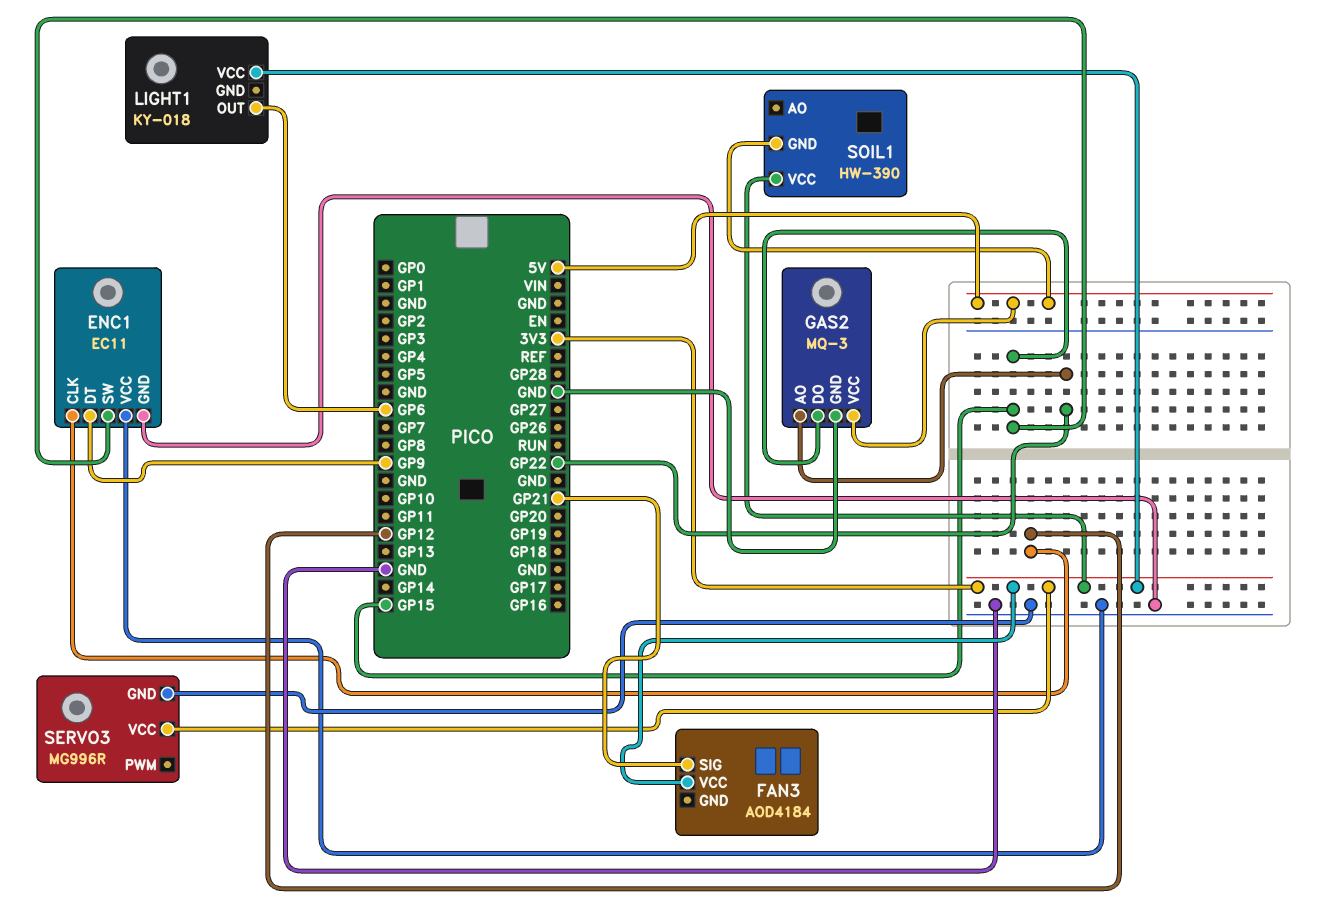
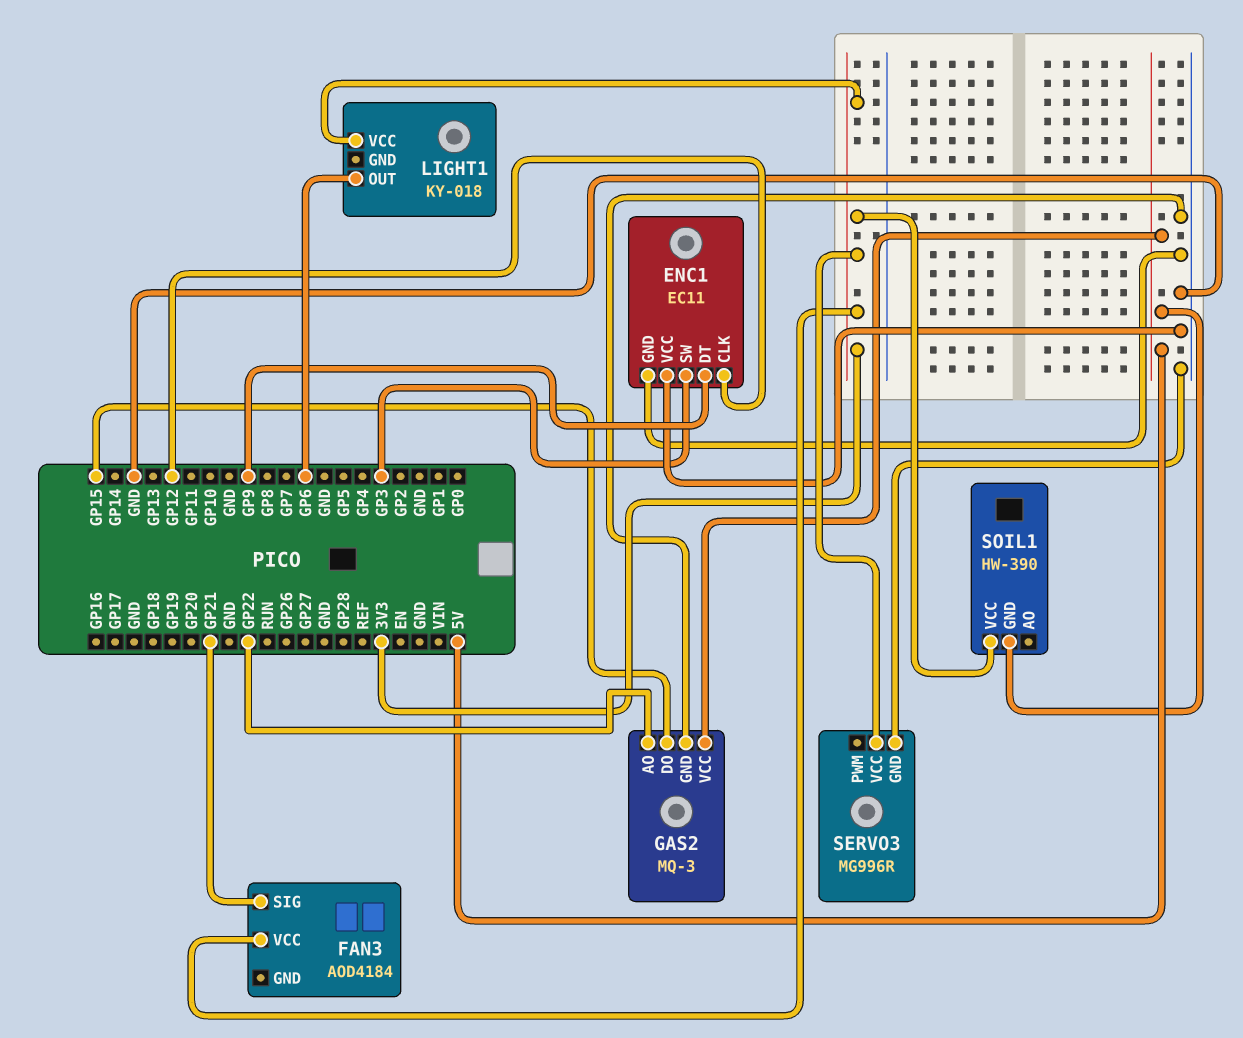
ENC1 pin SW: GP15 -> GP3

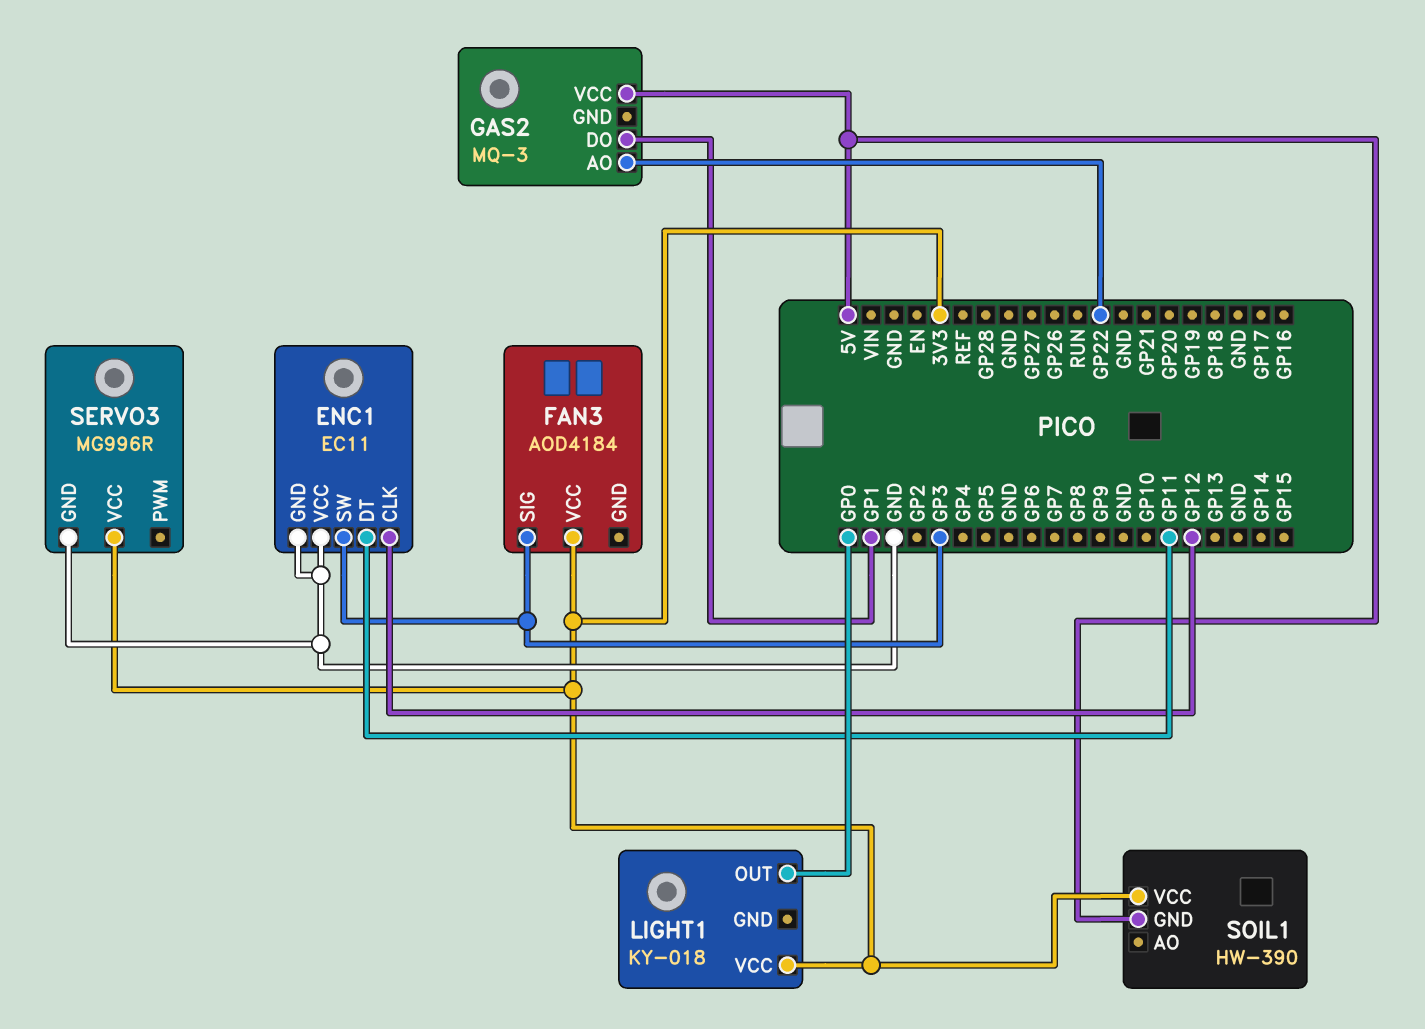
ENC1 pin DT: GP9 -> GP11
FAN3 pin SIG: GP21 -> GP3
GAS2 pin DO: GP15 -> GP1
GAS2 pin GND: GND -> none
LIGHT1 pin OUT: GP6 -> GP0

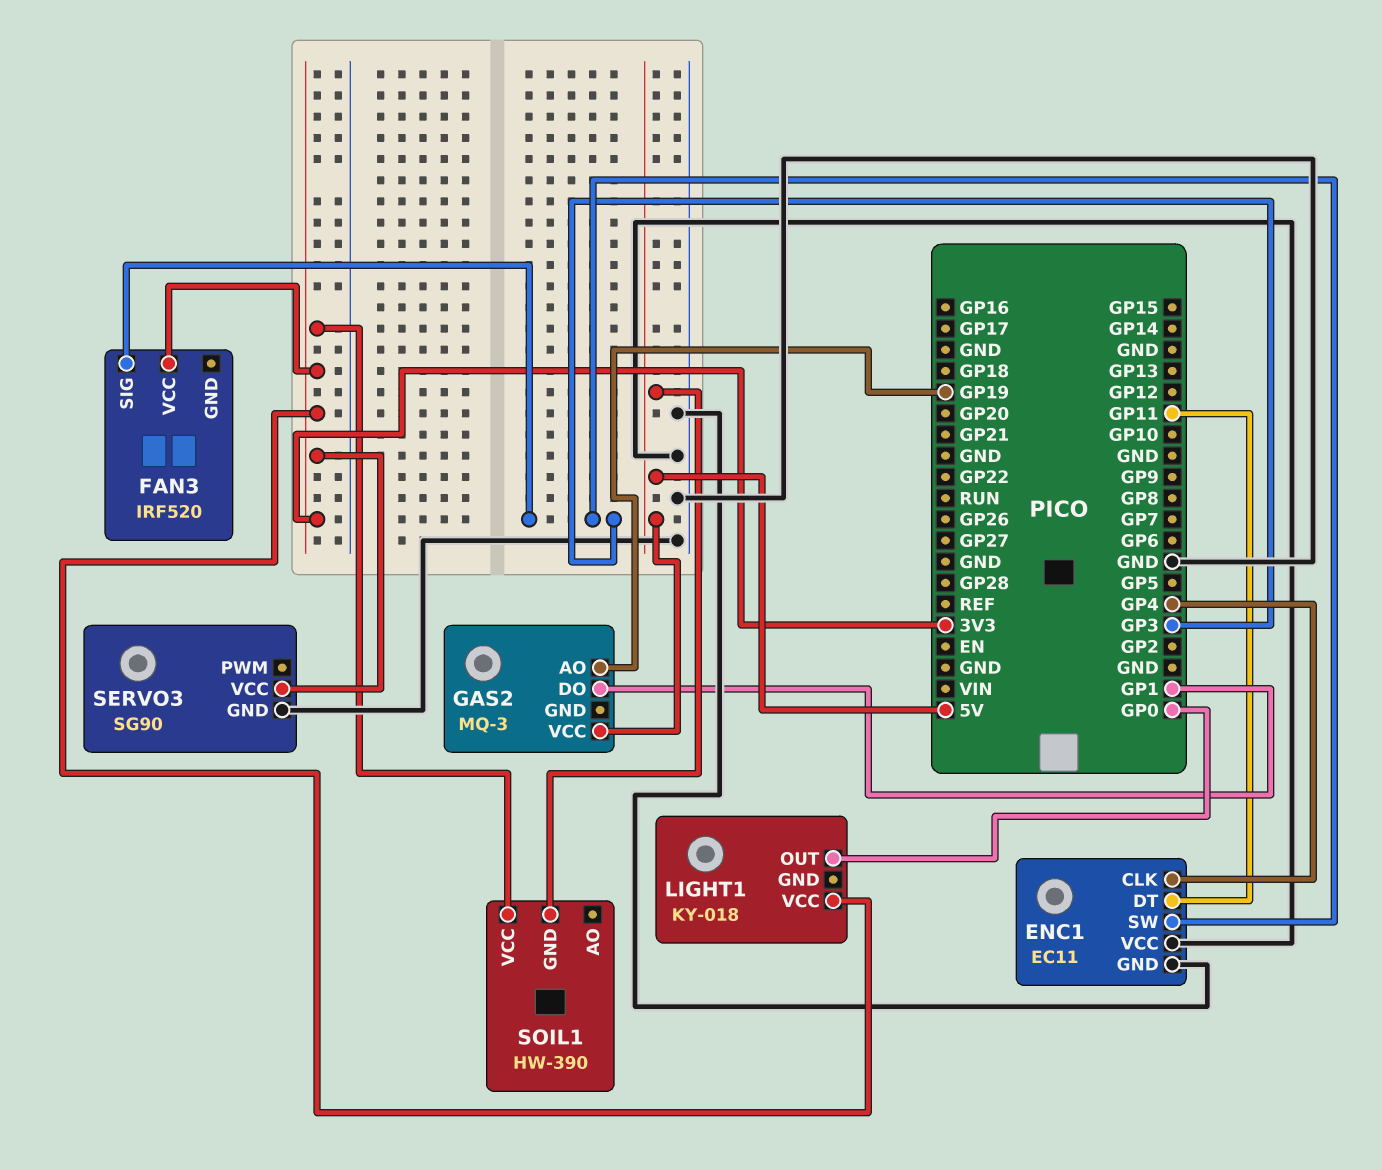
ENC1 pin CLK: GP12 -> GP4
FAN3: AOD4184 -> IRF520
GAS2 pin AO: GP22 -> GP19
SERVO3: MG996R -> SG90

